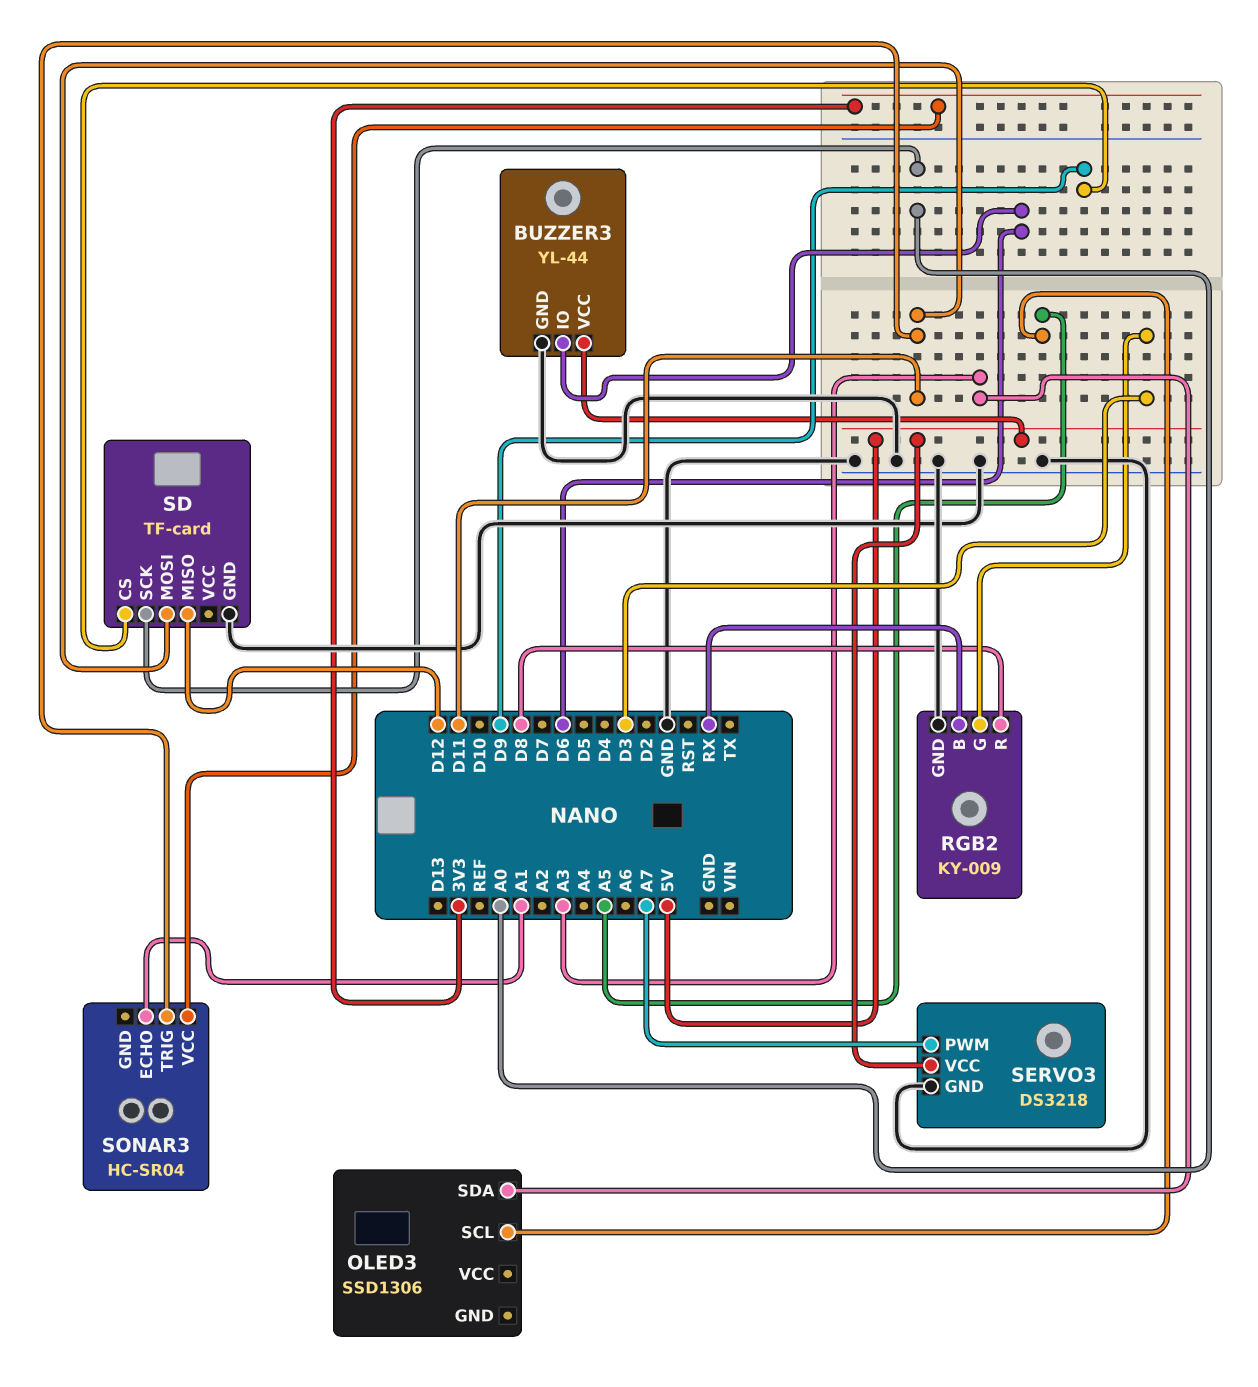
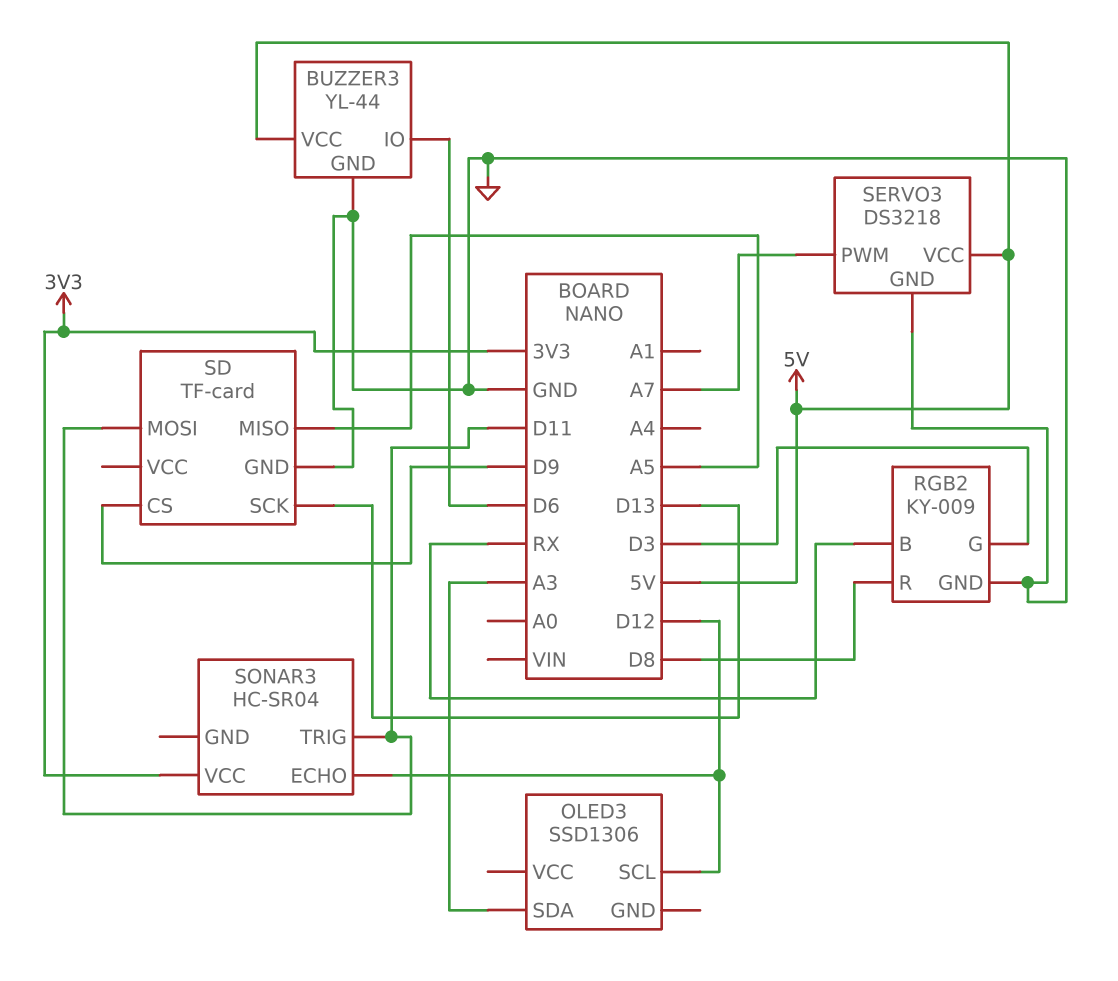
OLED3 pin SCL: A5 -> D12
SD pin MISO: D12 -> A5
SD pin SCK: A0 -> D13
SONAR3 pin ECHO: A1 -> D12

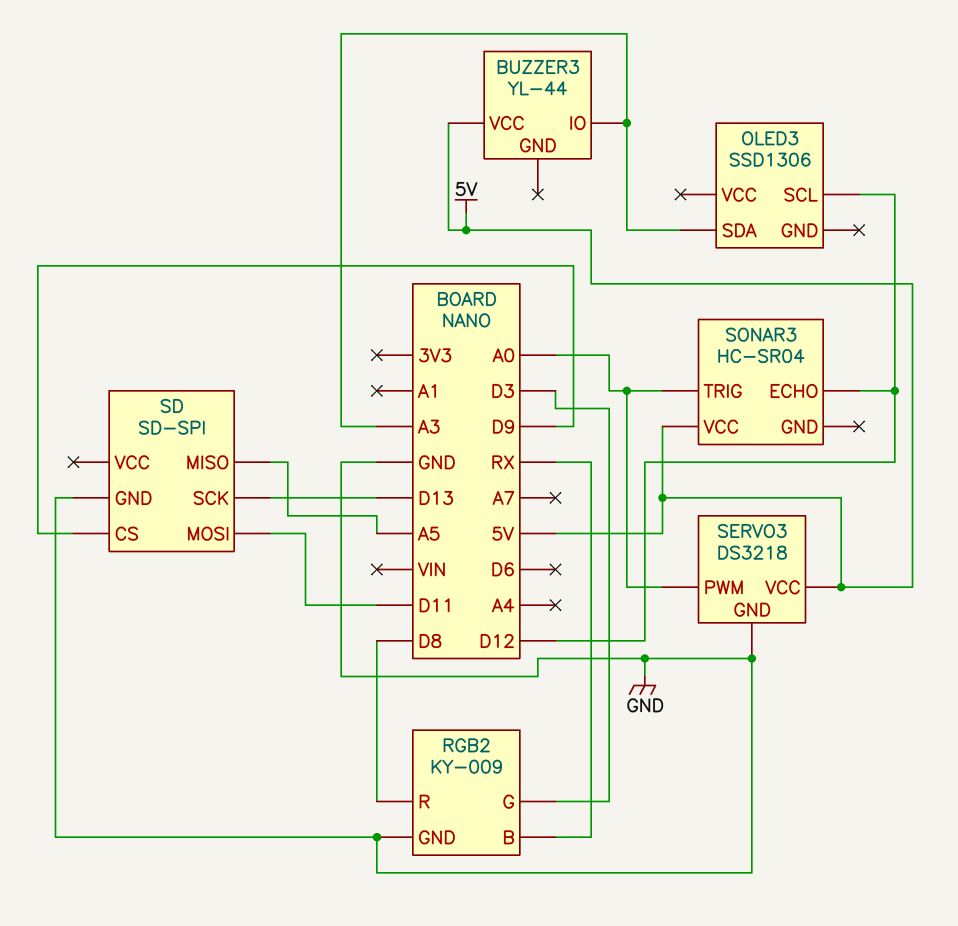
BUZZER3 pin GND: GND -> none
BUZZER3 pin IO: D6 -> A3
SD: TF-card -> SD-SPI
SERVO3 pin PWM: A7 -> A0
SONAR3 pin TRIG: D11 -> A0
SONAR3 pin VCC: 3V3 -> 5V

